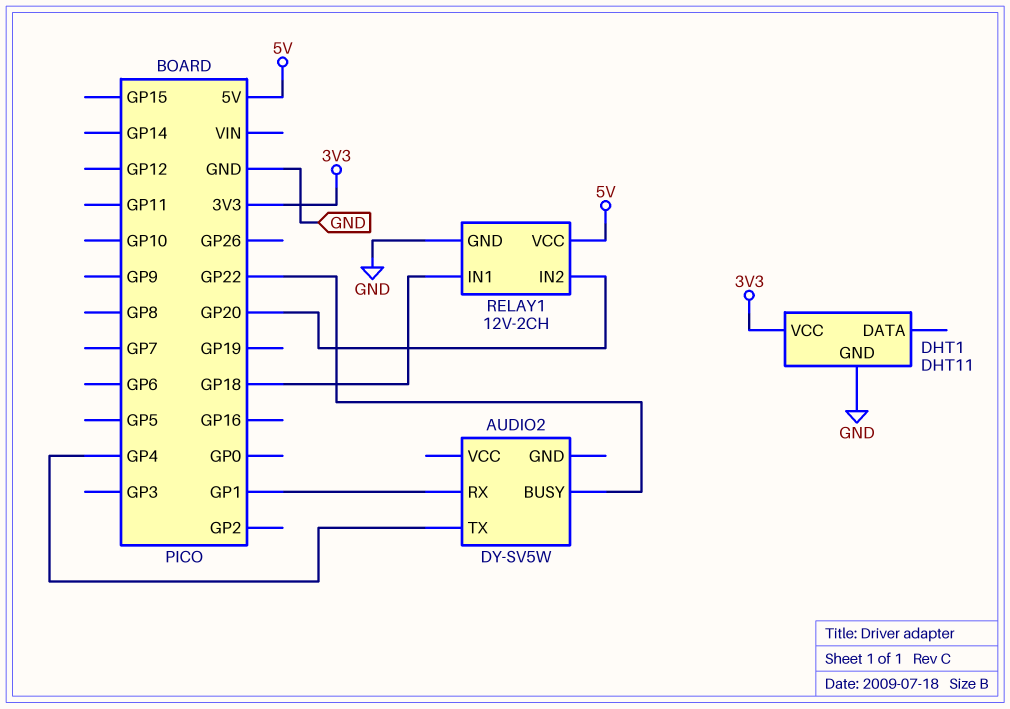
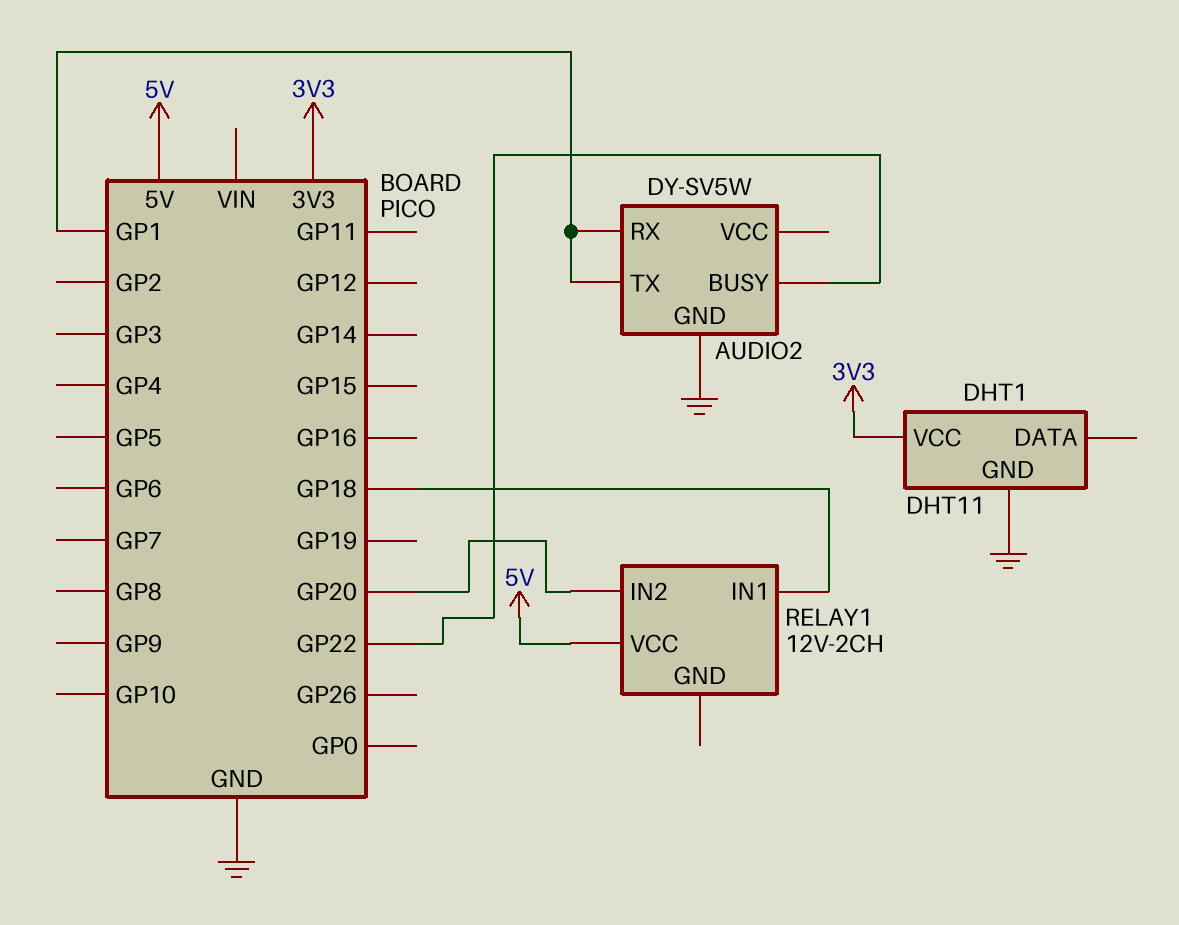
AUDIO2 pin GND: none -> GND
AUDIO2 pin TX: GP4 -> GP1
RELAY1 pin GND: GND -> none

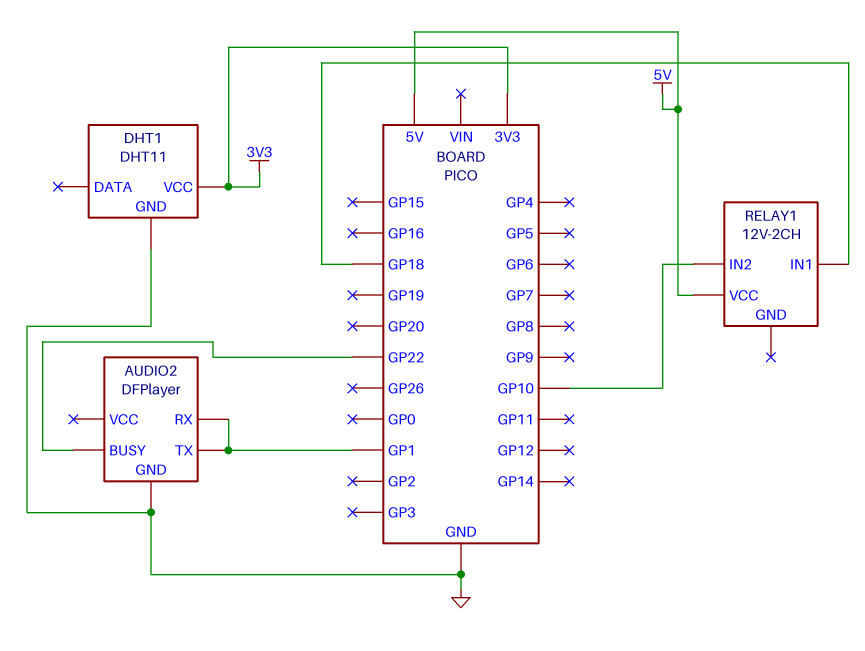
AUDIO2: DY-SV5W -> DFPlayer
RELAY1 pin IN2: GP20 -> GP10

